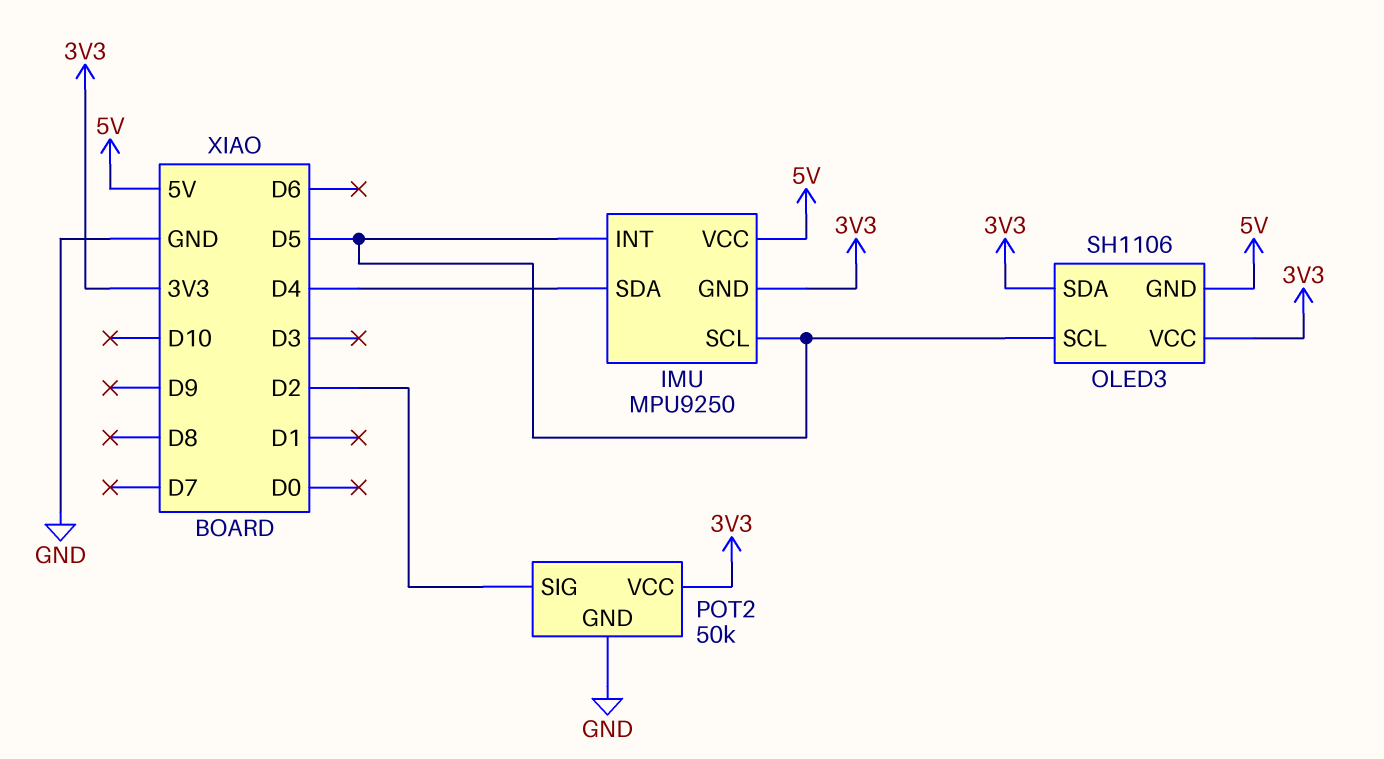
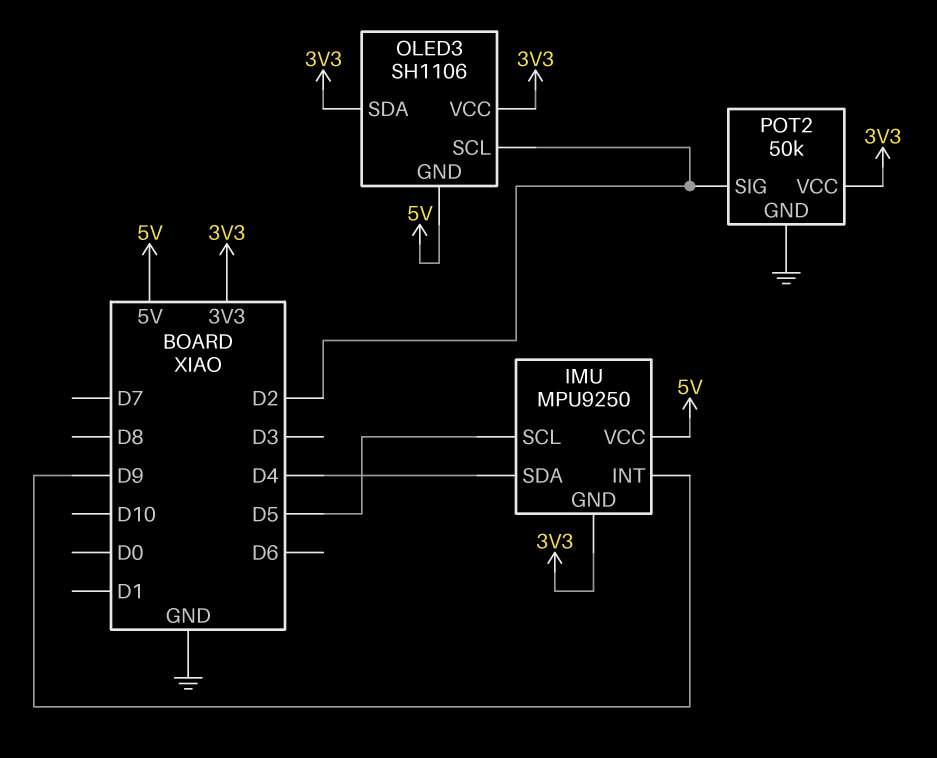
IMU pin INT: D5 -> D9
OLED3 pin SCL: D5 -> D2

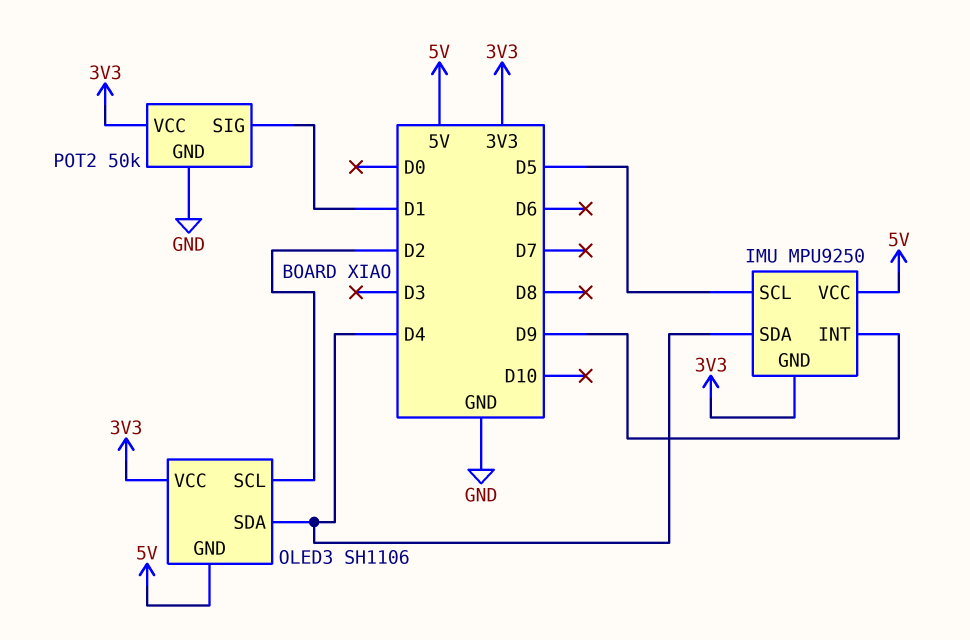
OLED3 pin SDA: 3V3 -> D4
POT2 pin SIG: D2 -> D1

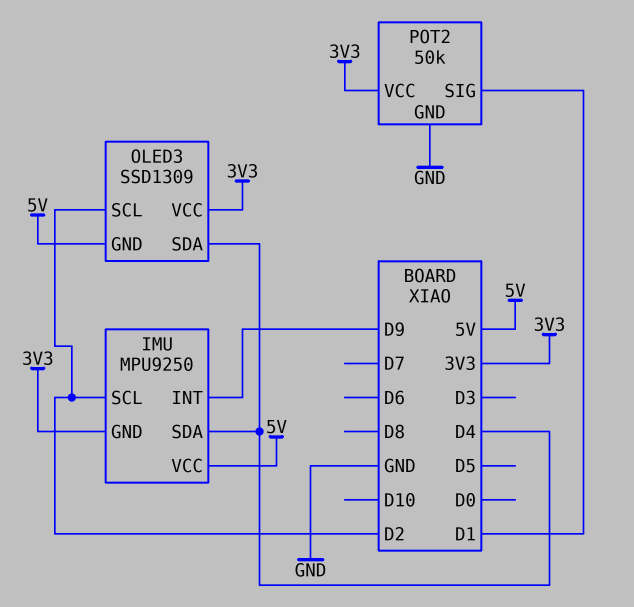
IMU pin SCL: D5 -> D2
OLED3: SH1106 -> SSD1309

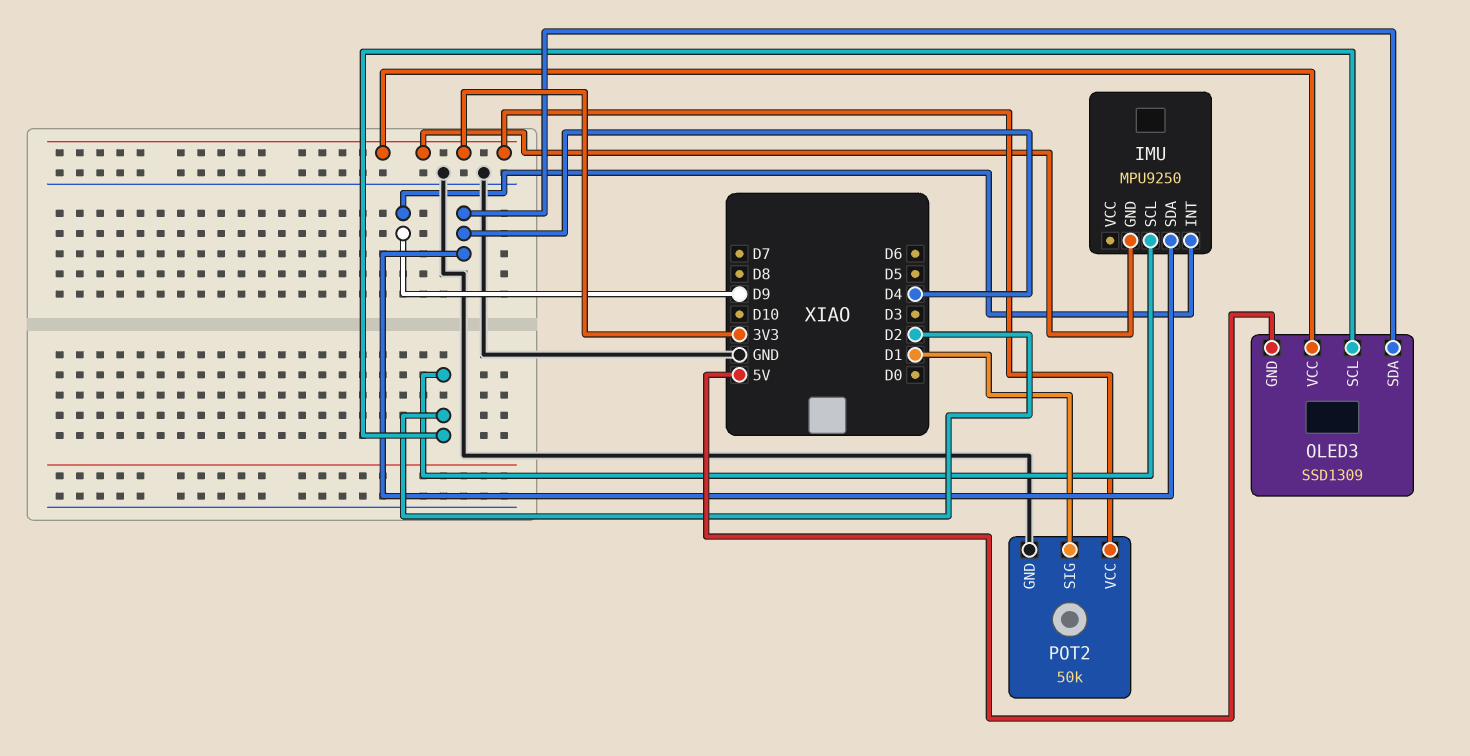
IMU pin VCC: 5V -> none

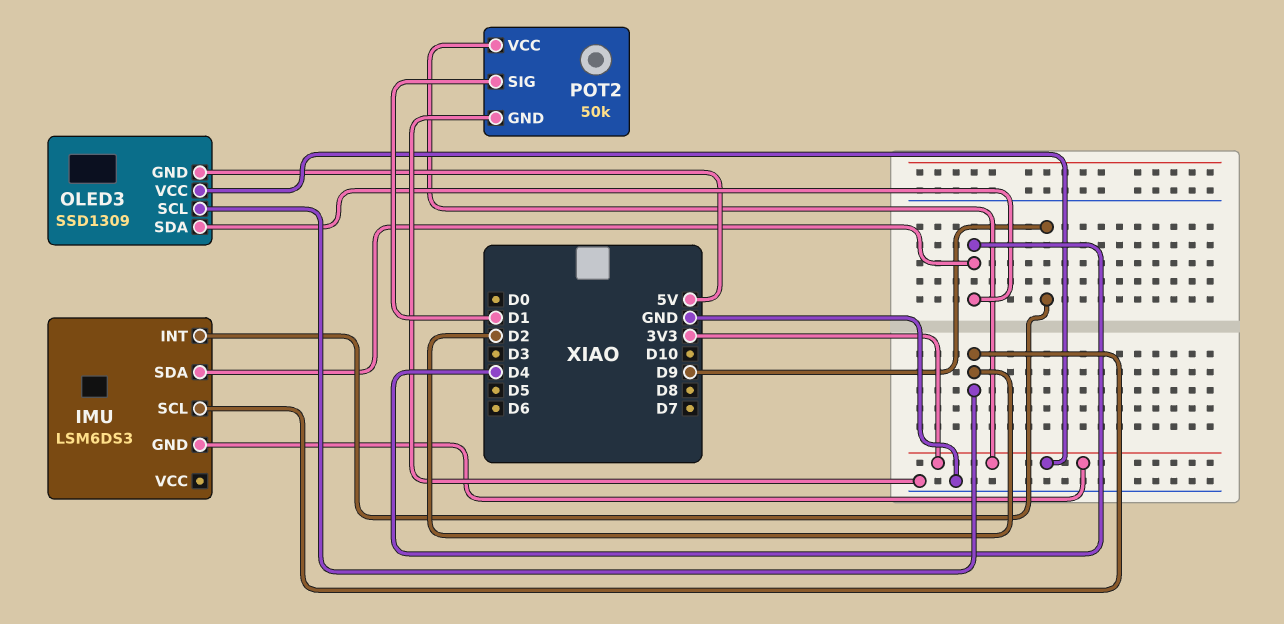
IMU: MPU9250 -> LSM6DS3

